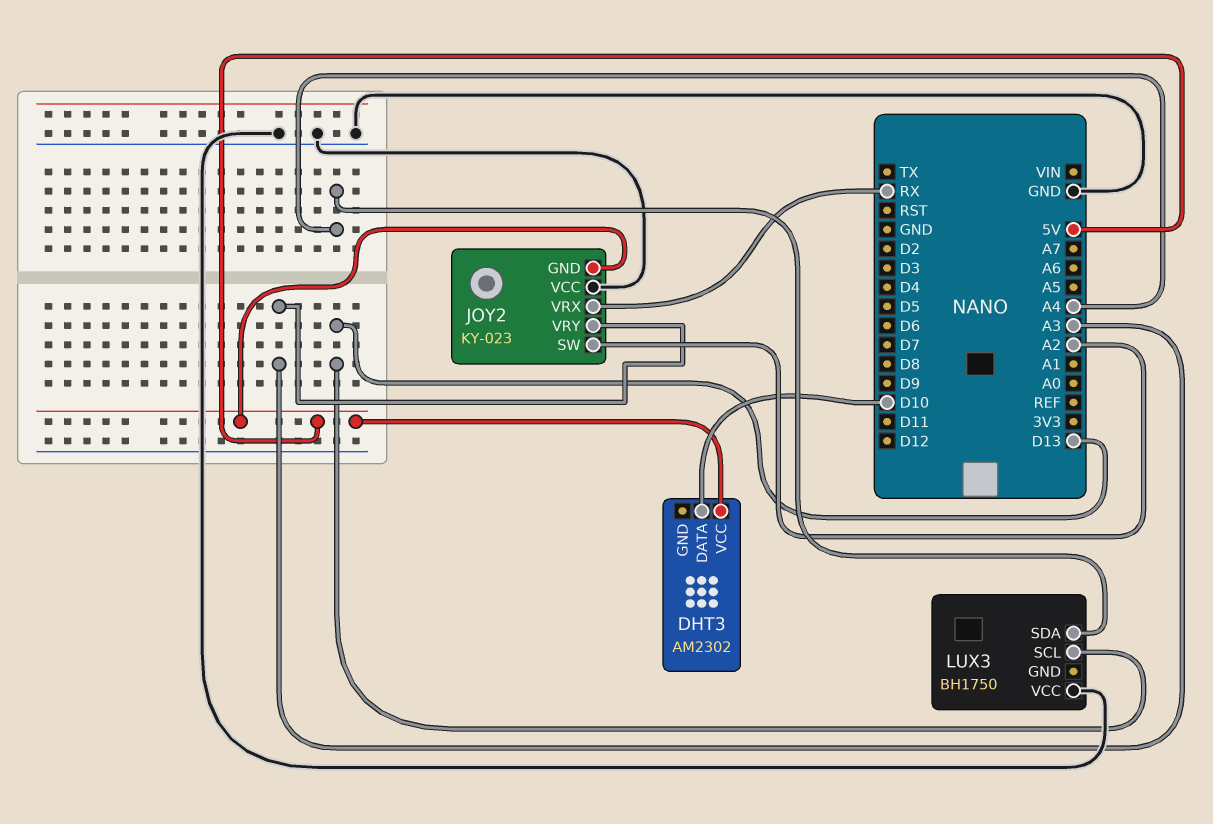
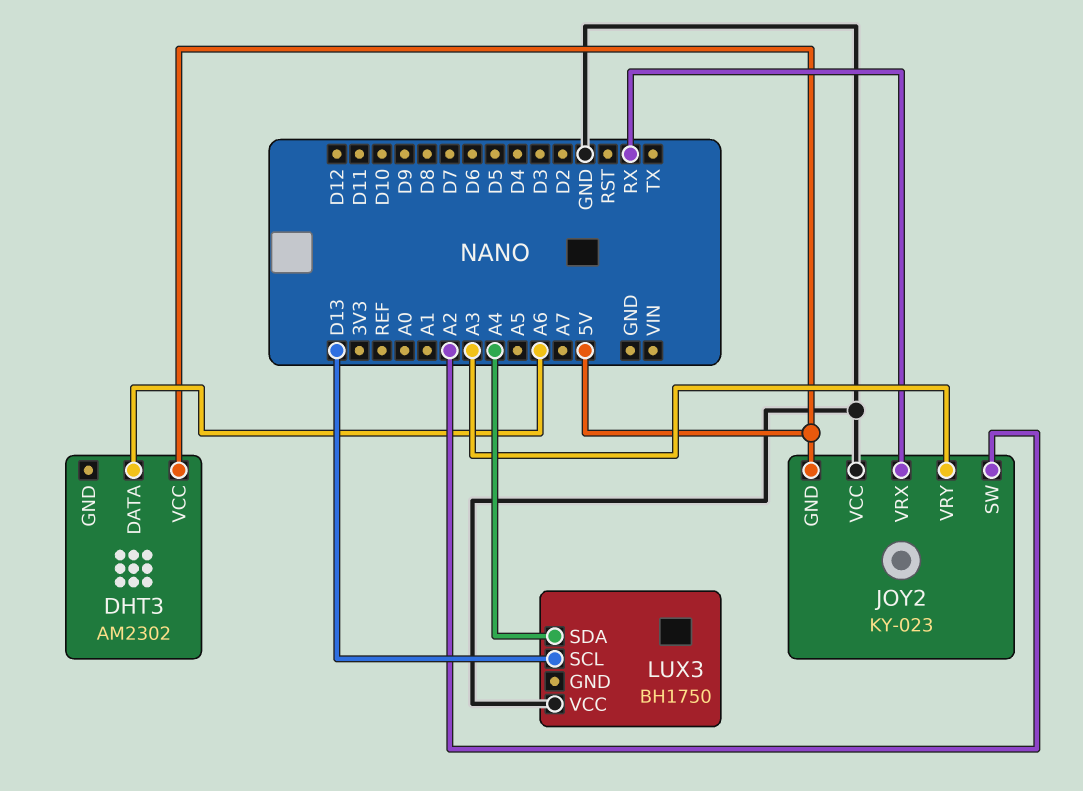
DHT3 pin DATA: D10 -> A6

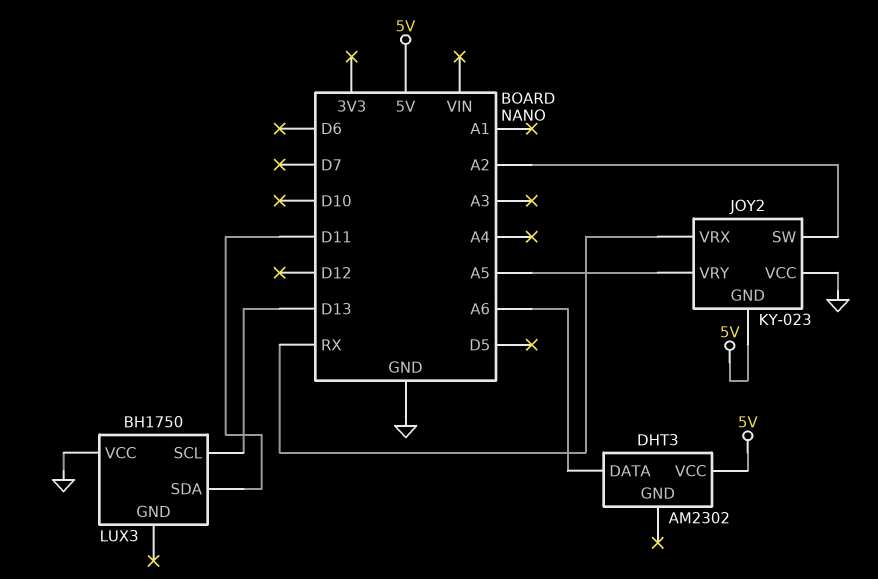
JOY2 pin VRY: A3 -> A5
LUX3 pin SDA: A4 -> D11

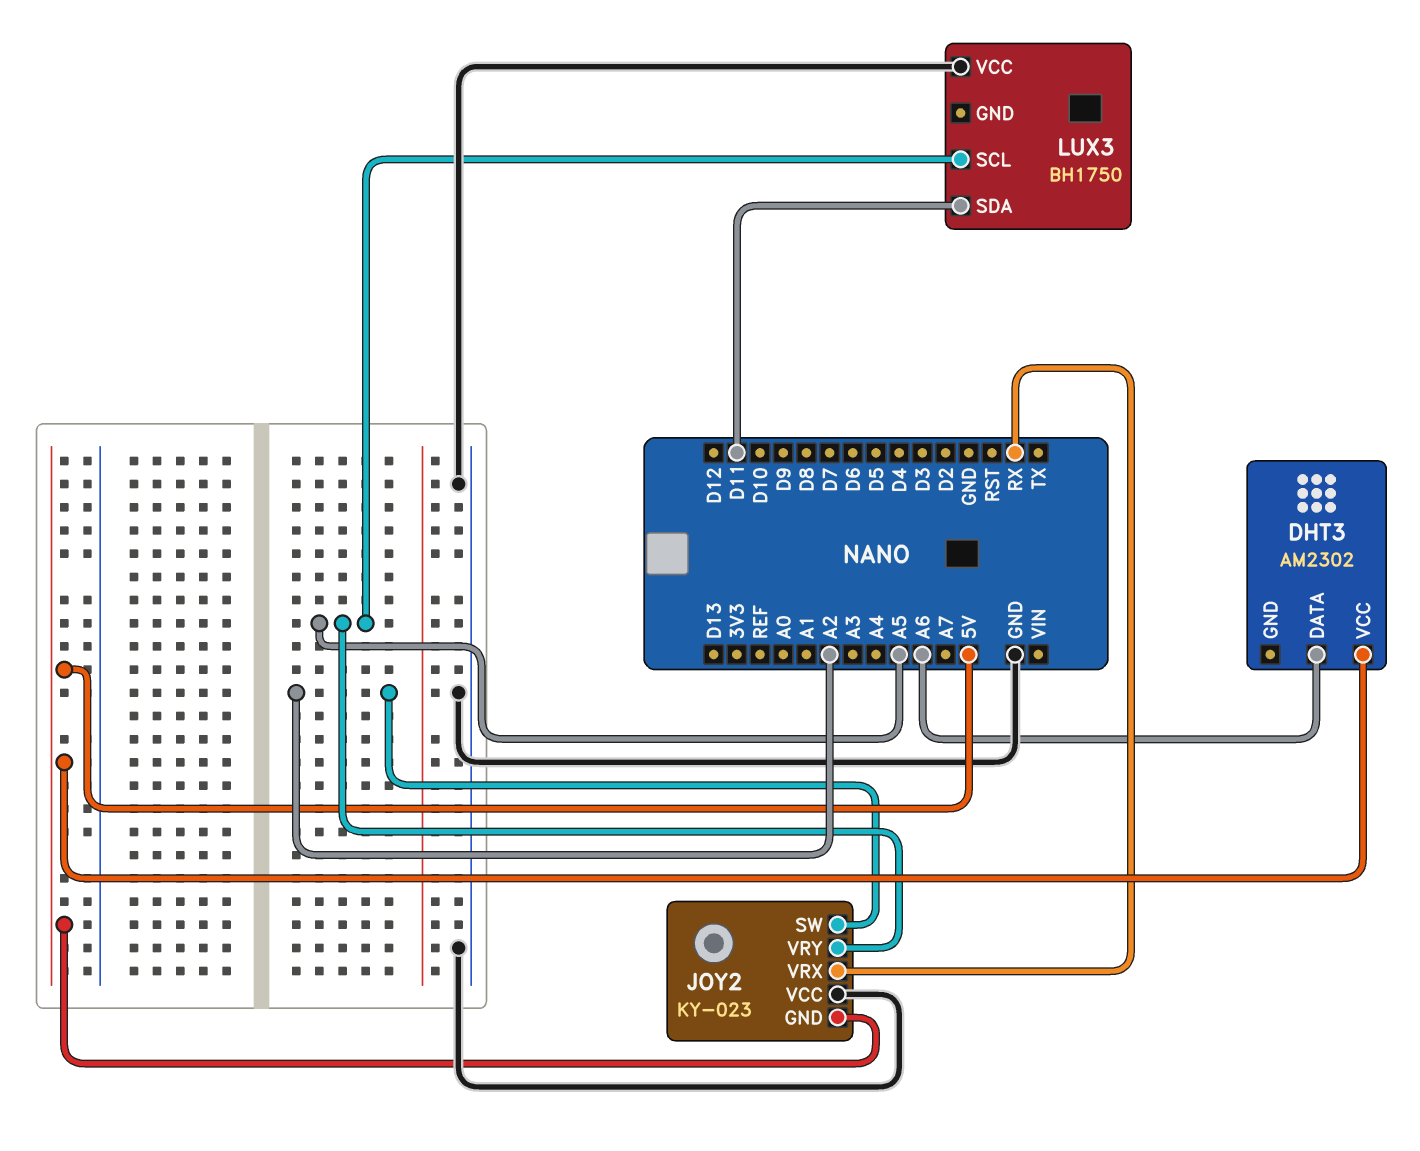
LUX3 pin SCL: D13 -> A5

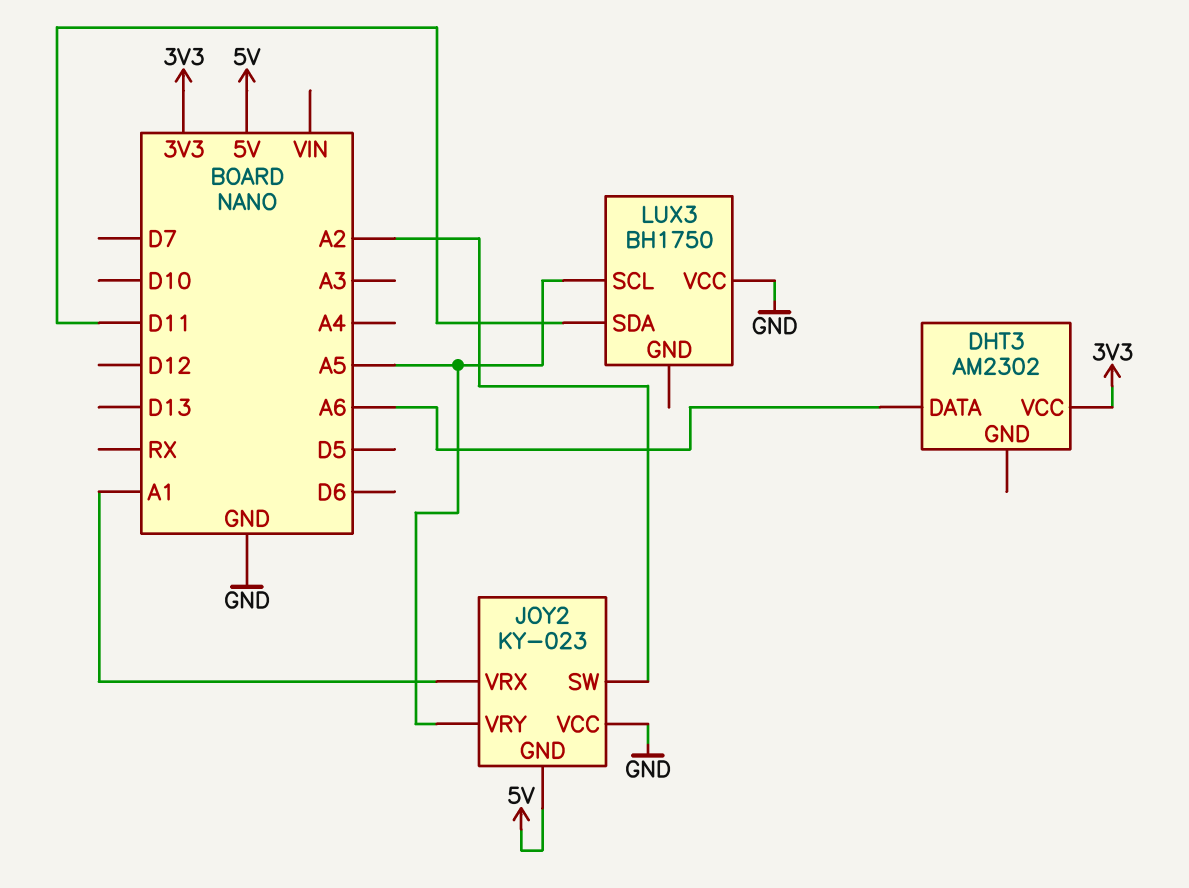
DHT3 pin VCC: 5V -> 3V3
JOY2 pin VRX: RX -> A1

